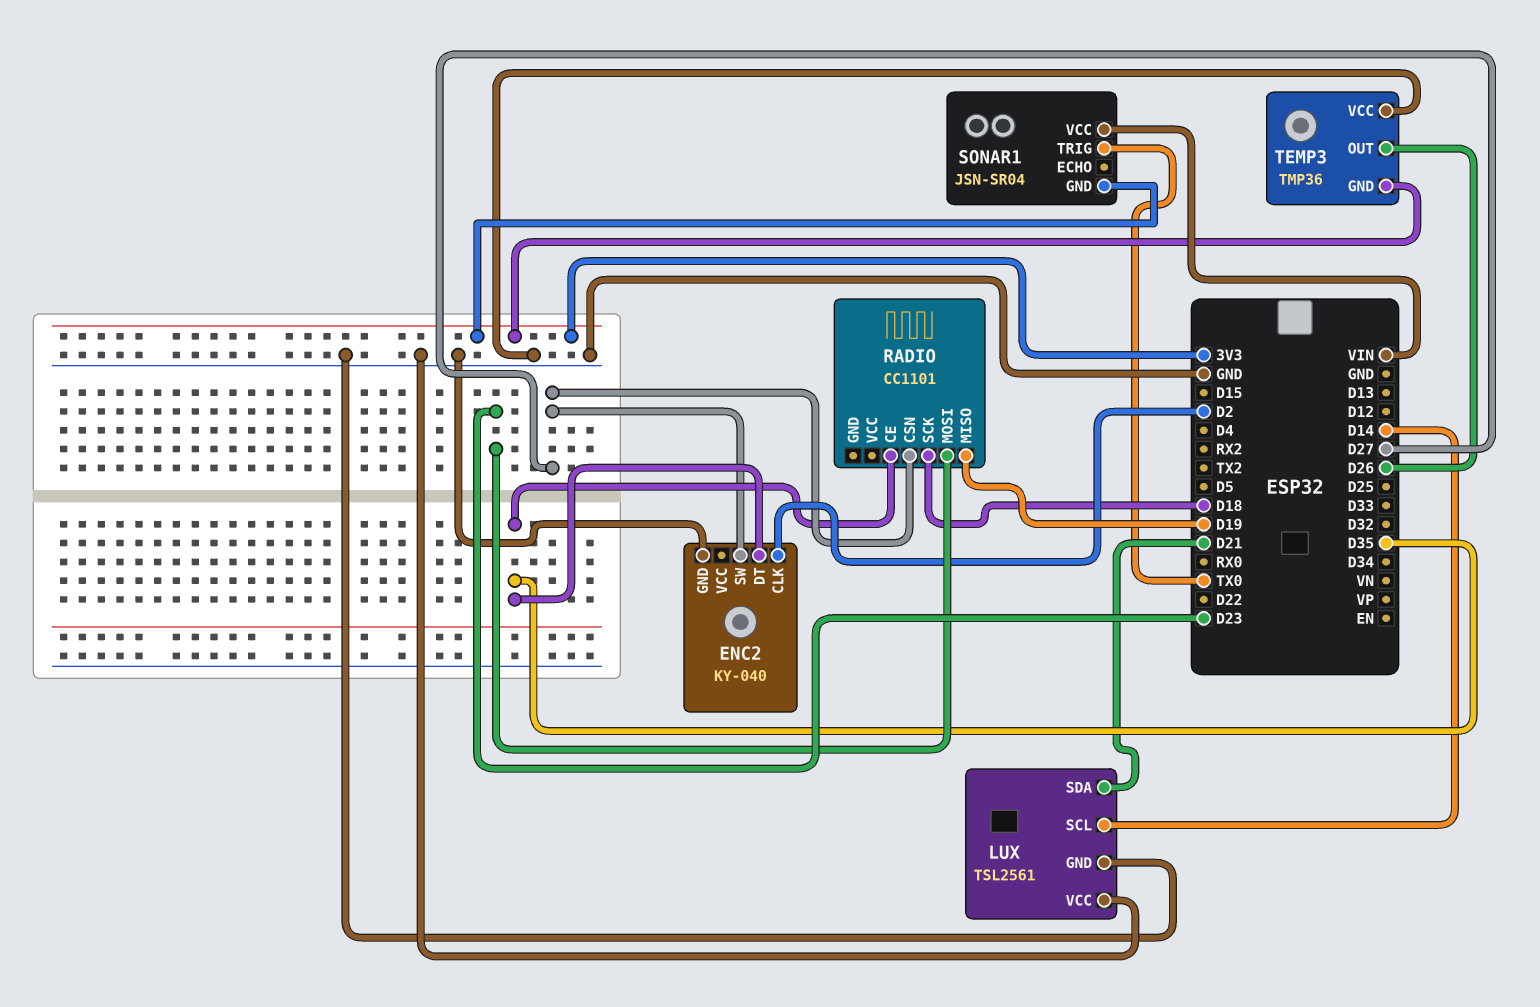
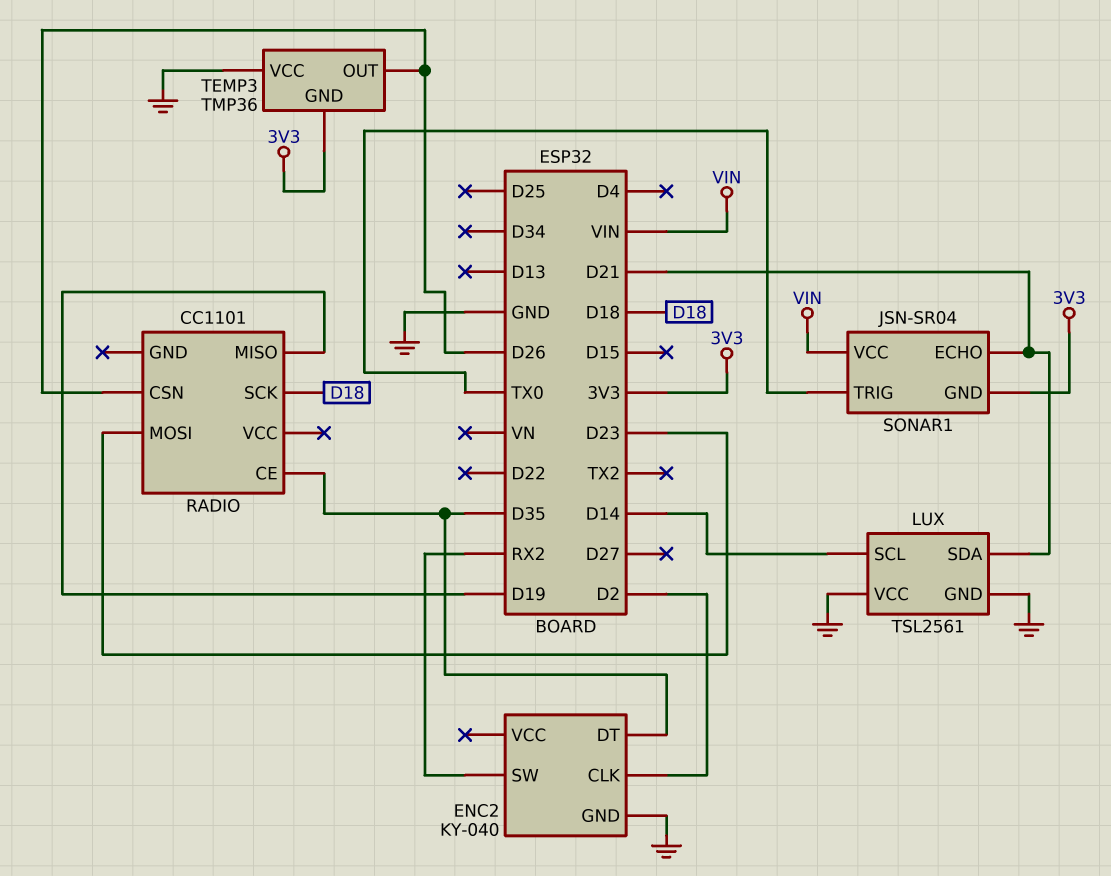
ENC2 pin SW: D27 -> RX2
RADIO pin CSN: D27 -> D26
SONAR1 pin ECHO: none -> D21

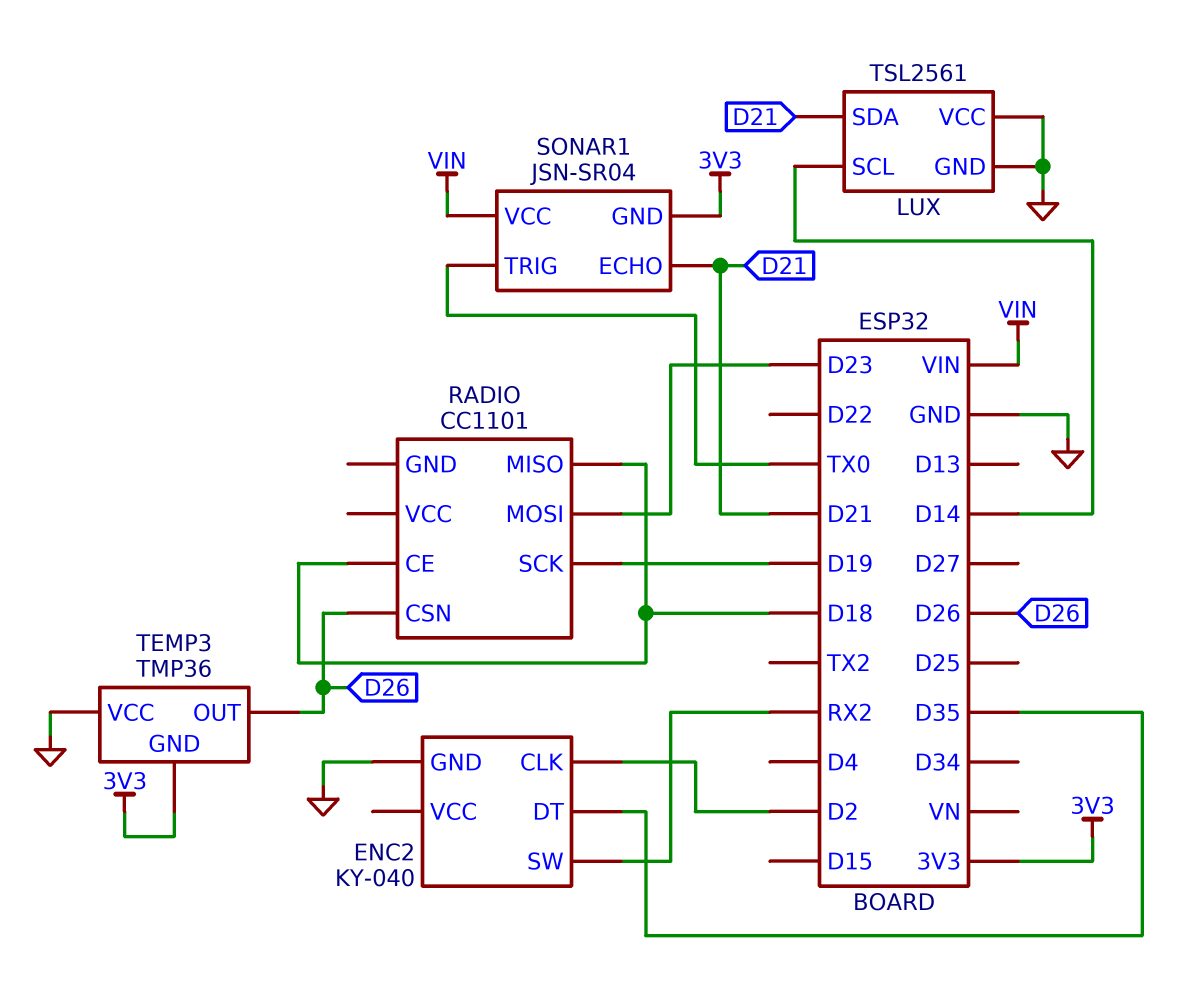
RADIO pin CE: D35 -> D18
RADIO pin MISO: D19 -> D18
RADIO pin SCK: D18 -> D19

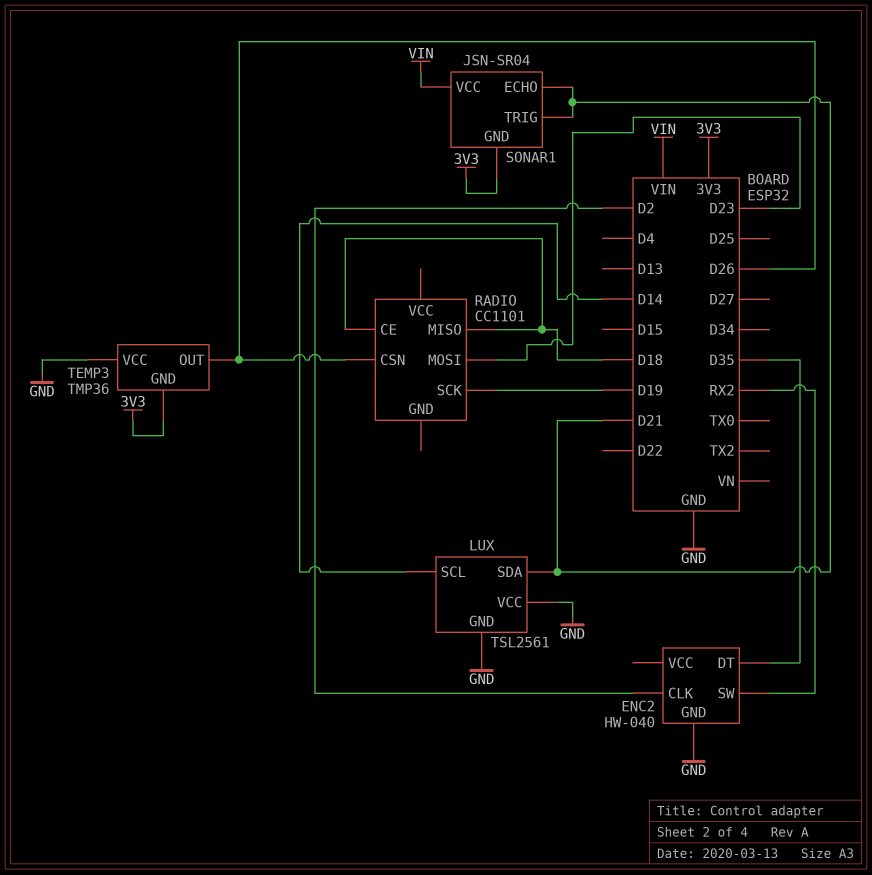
ENC2: KY-040 -> HW-040
SONAR1 pin TRIG: TX0 -> D21

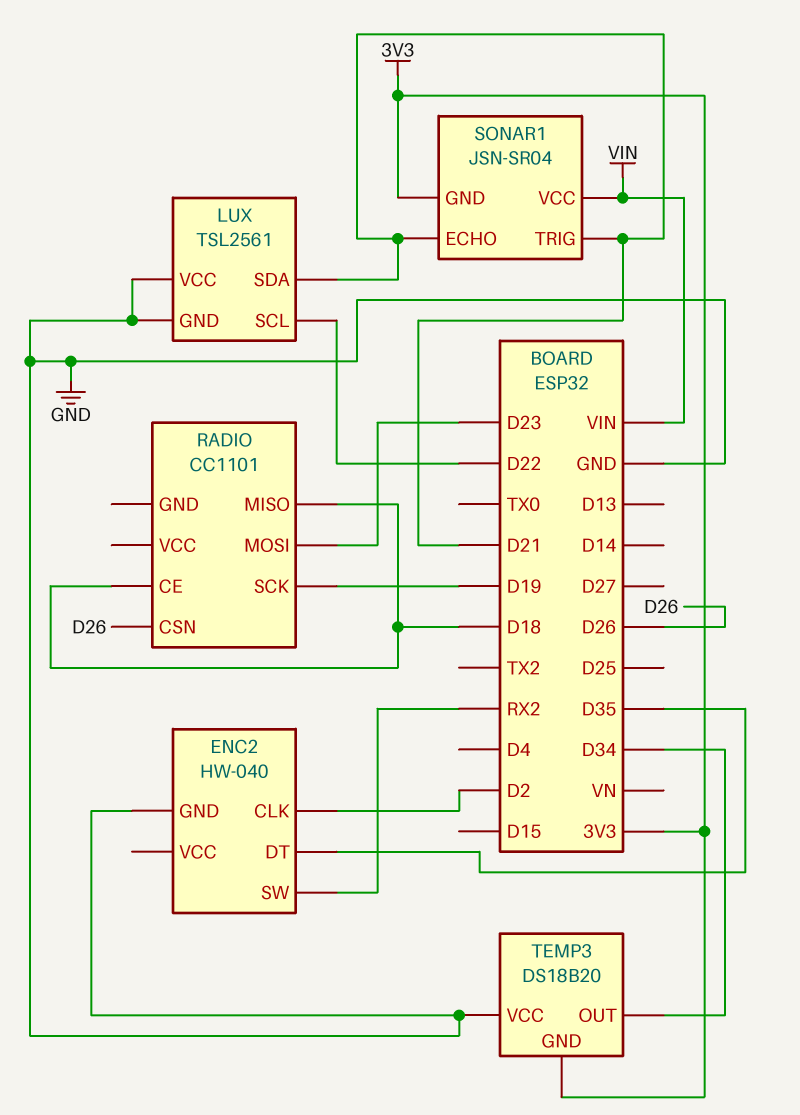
LUX pin SCL: D14 -> D22
TEMP3: TMP36 -> DS18B20
TEMP3 pin OUT: D26 -> D34

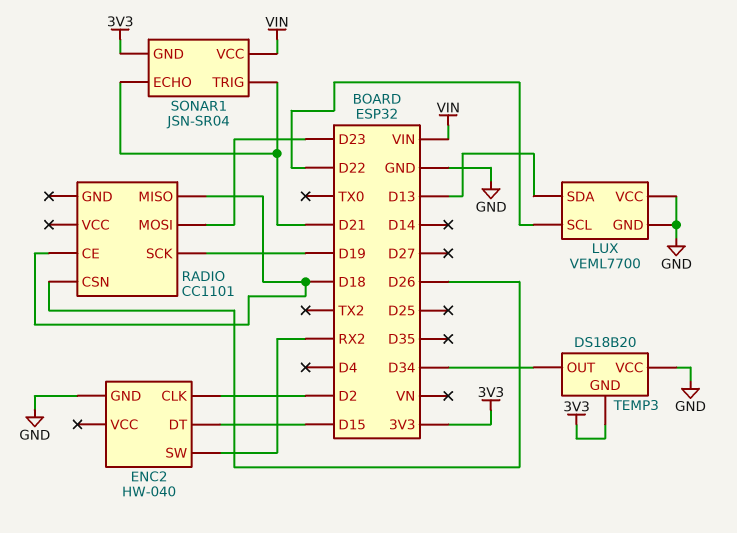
ENC2 pin DT: D35 -> D15
LUX: TSL2561 -> VEML7700
LUX pin SDA: D21 -> D13

